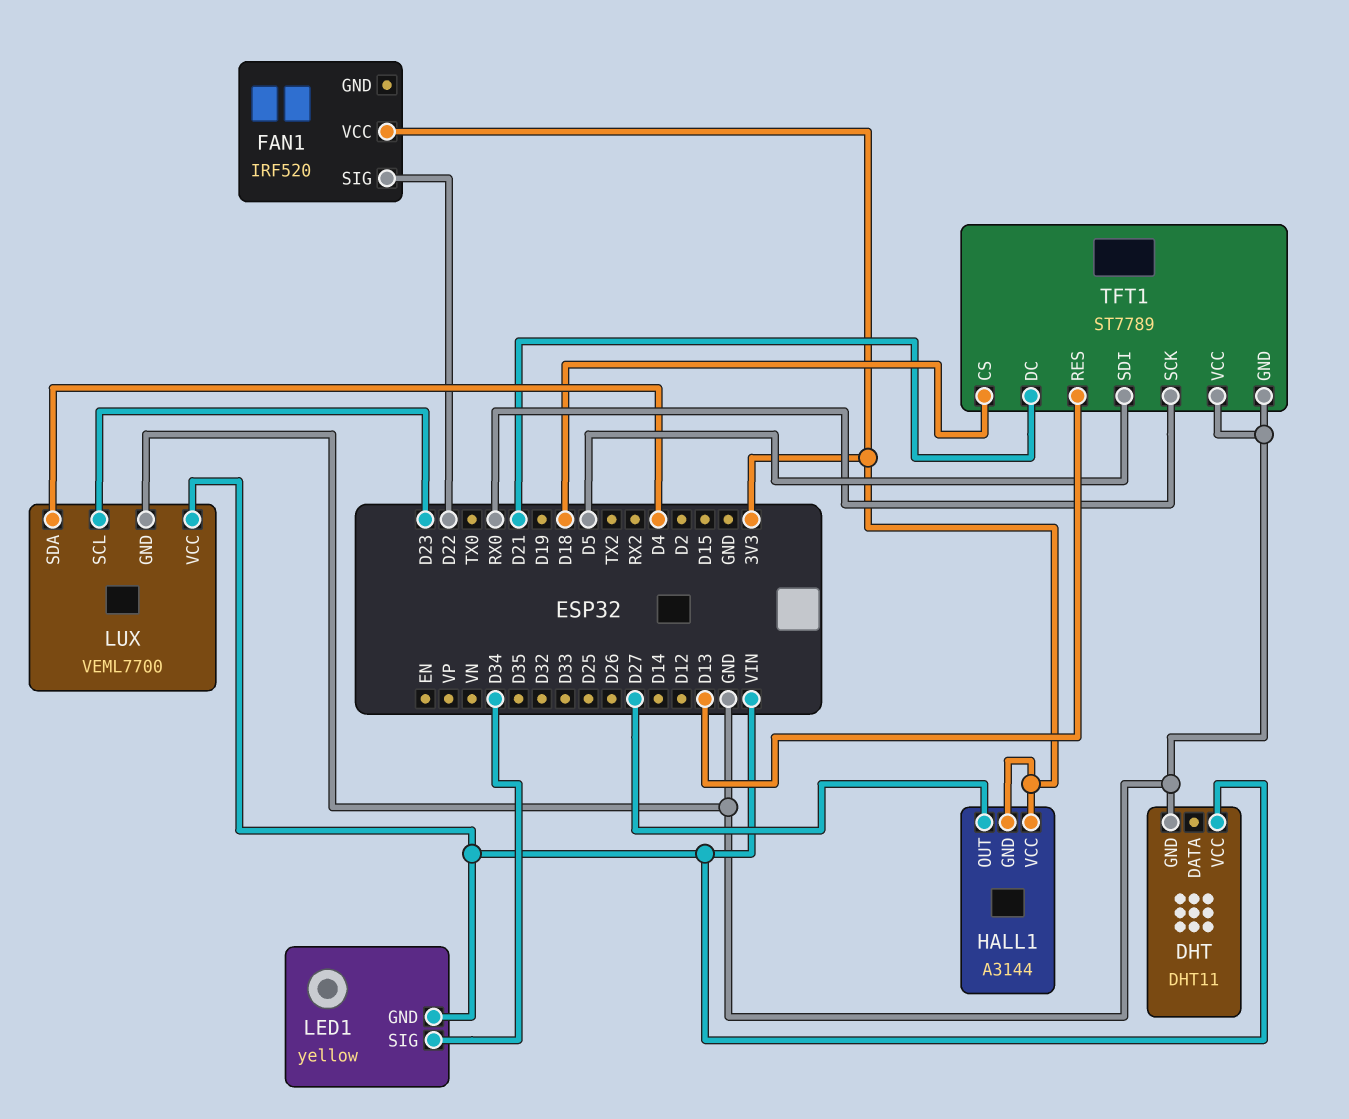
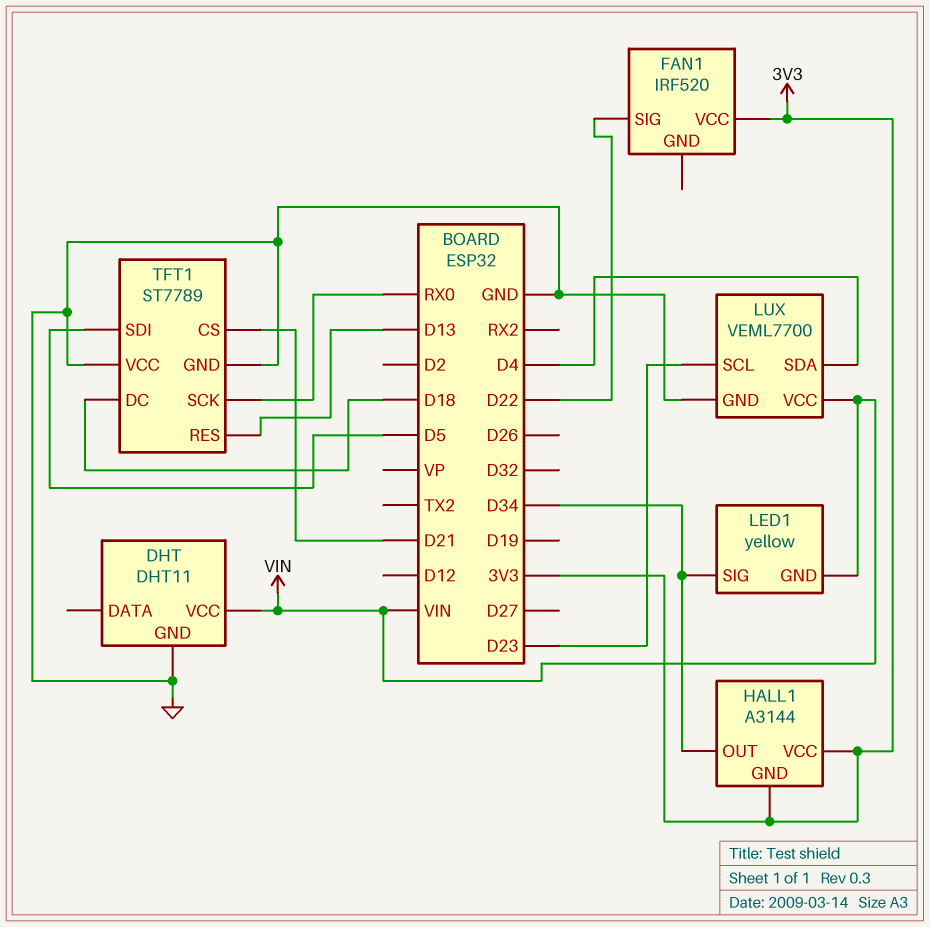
HALL1 pin OUT: D27 -> D34
TFT1 pin CS: D18 -> D21
TFT1 pin DC: D21 -> D18

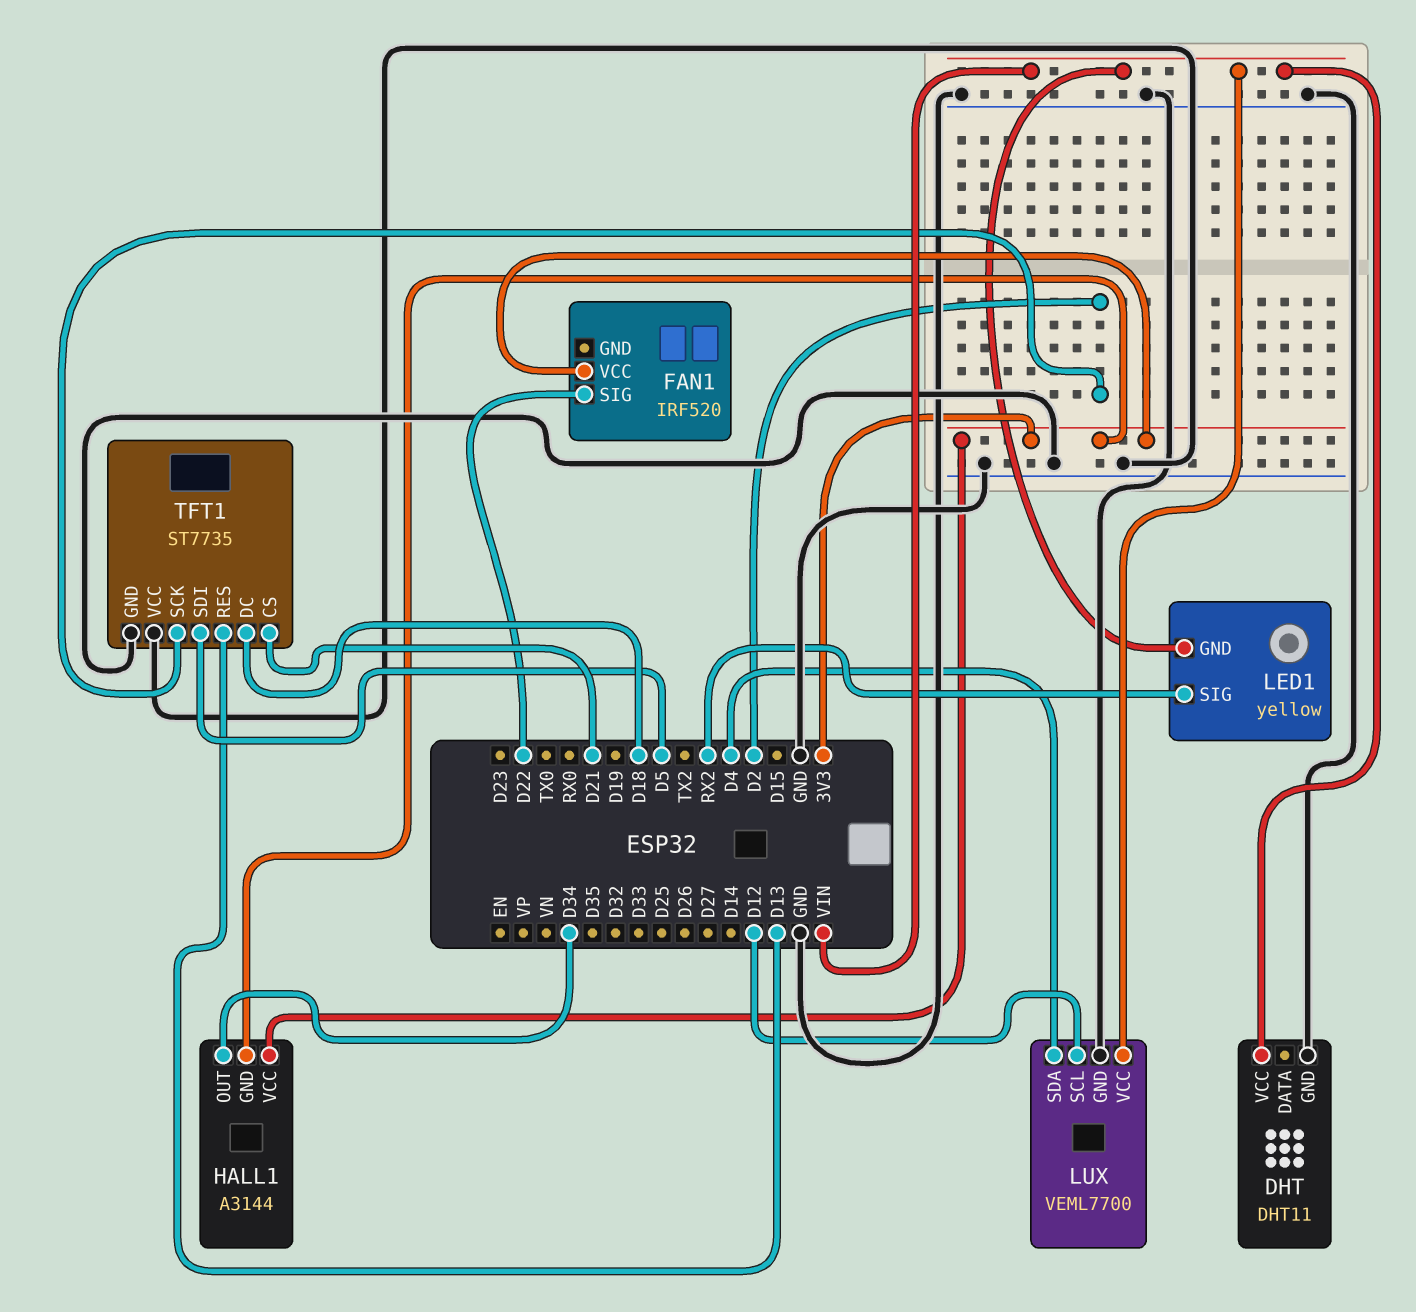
LED1 pin SIG: D34 -> RX2
LUX pin SCL: D23 -> D12
TFT1: ST7789 -> ST7735
TFT1 pin SCK: RX0 -> D2

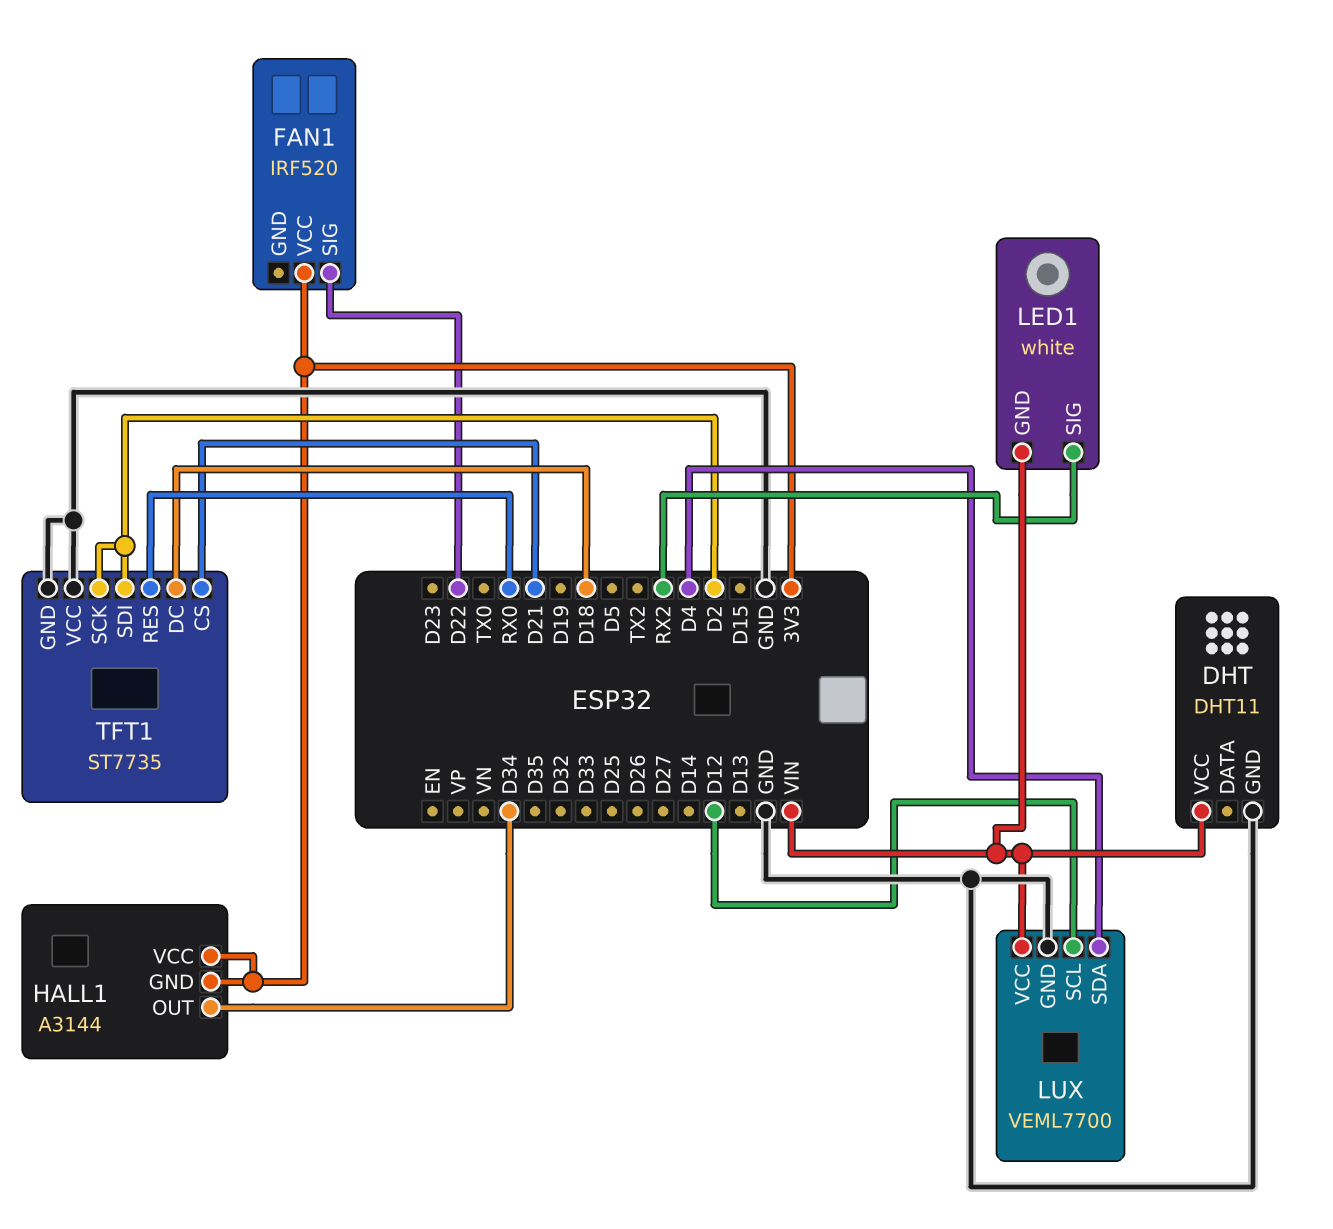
LED1: yellow -> white
TFT1 pin RES: D13 -> RX0
TFT1 pin SDI: D5 -> D2

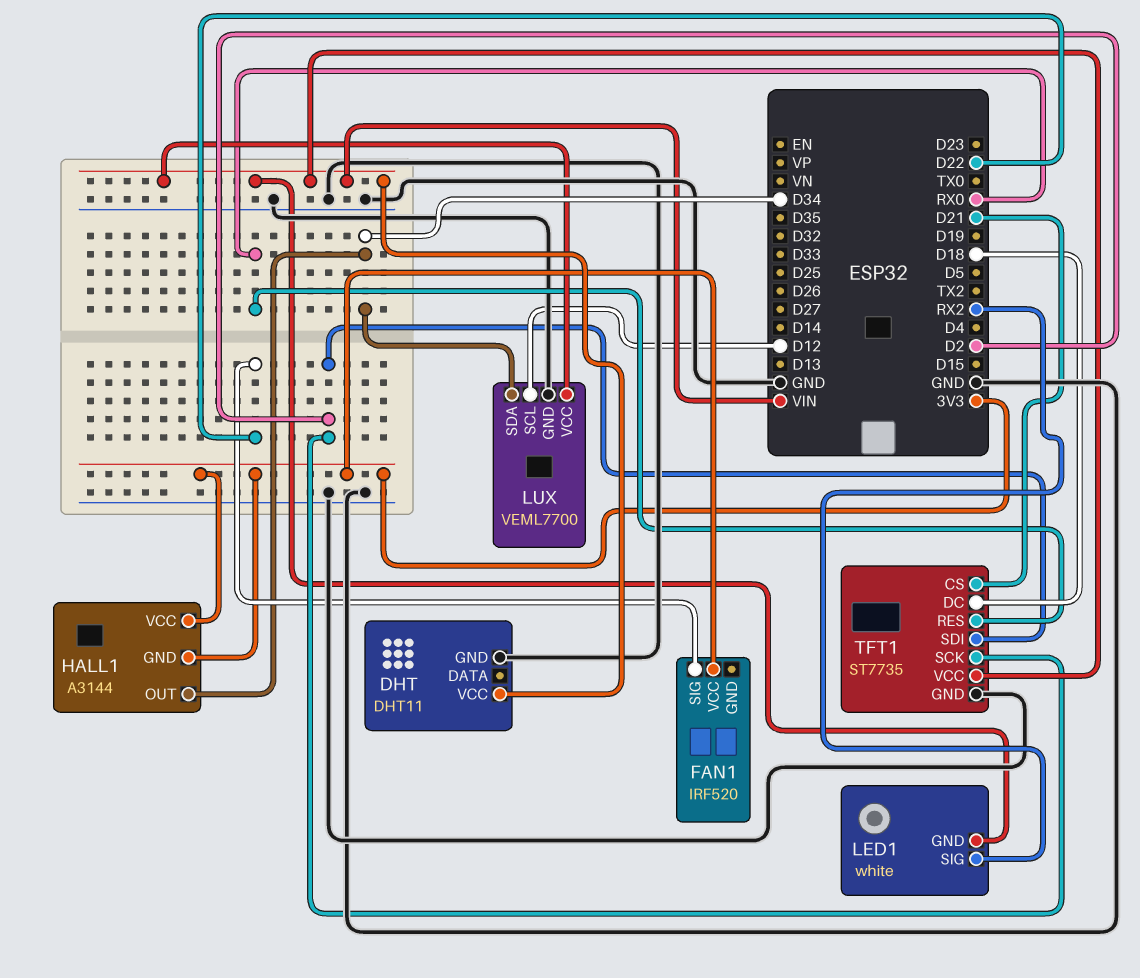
LUX pin SDA: D4 -> D34
TFT1 pin VCC: GND -> VIN

